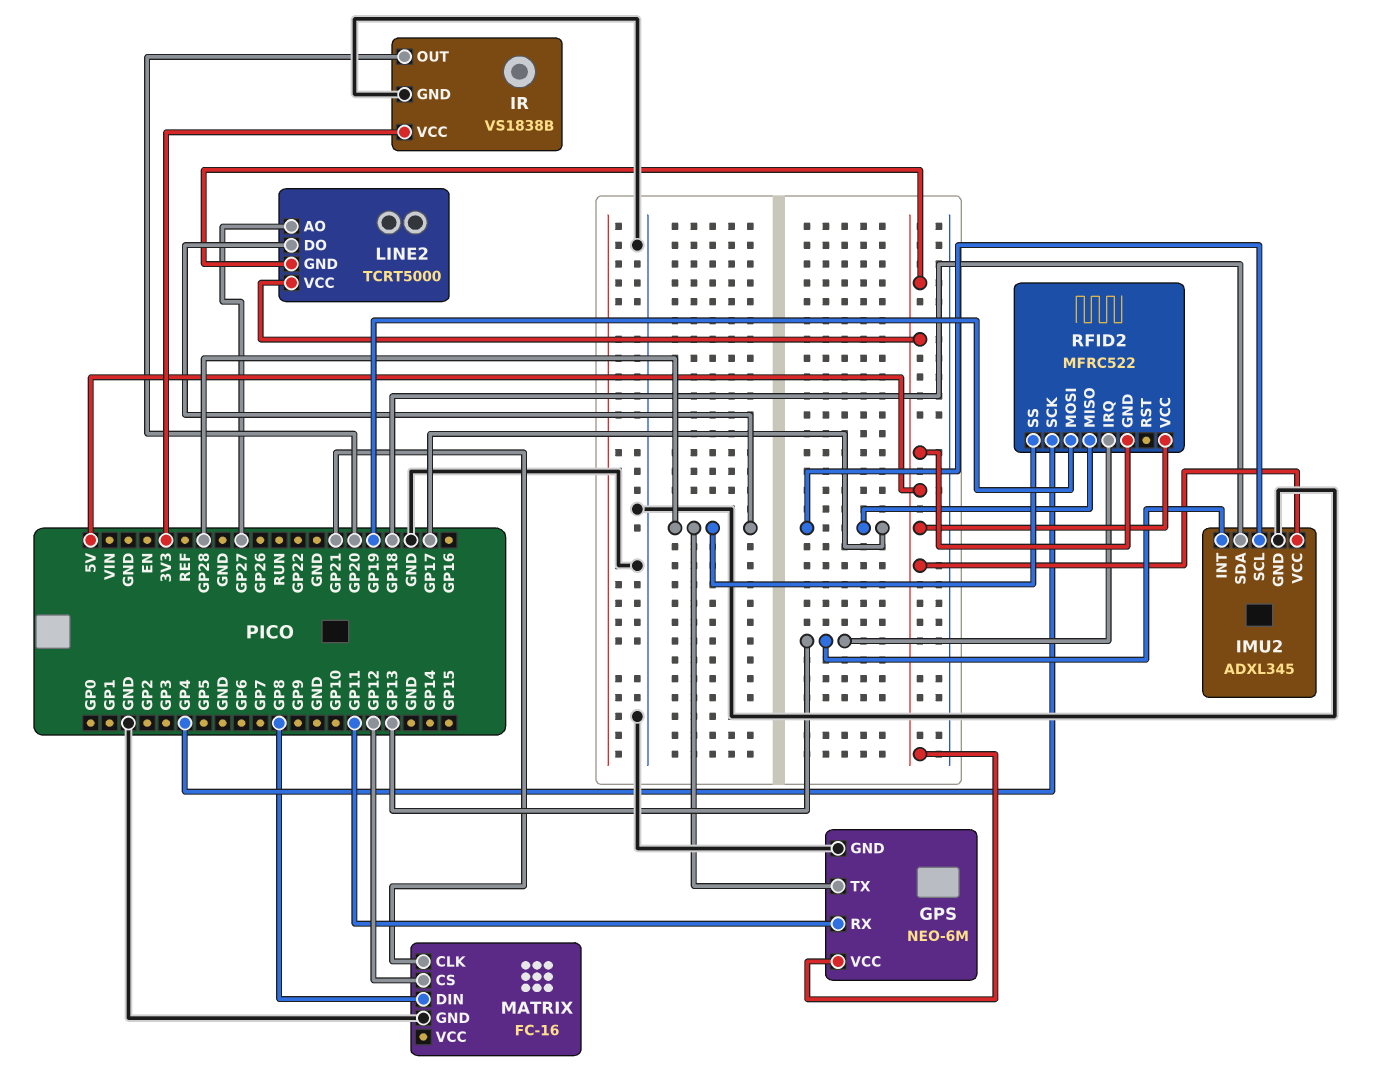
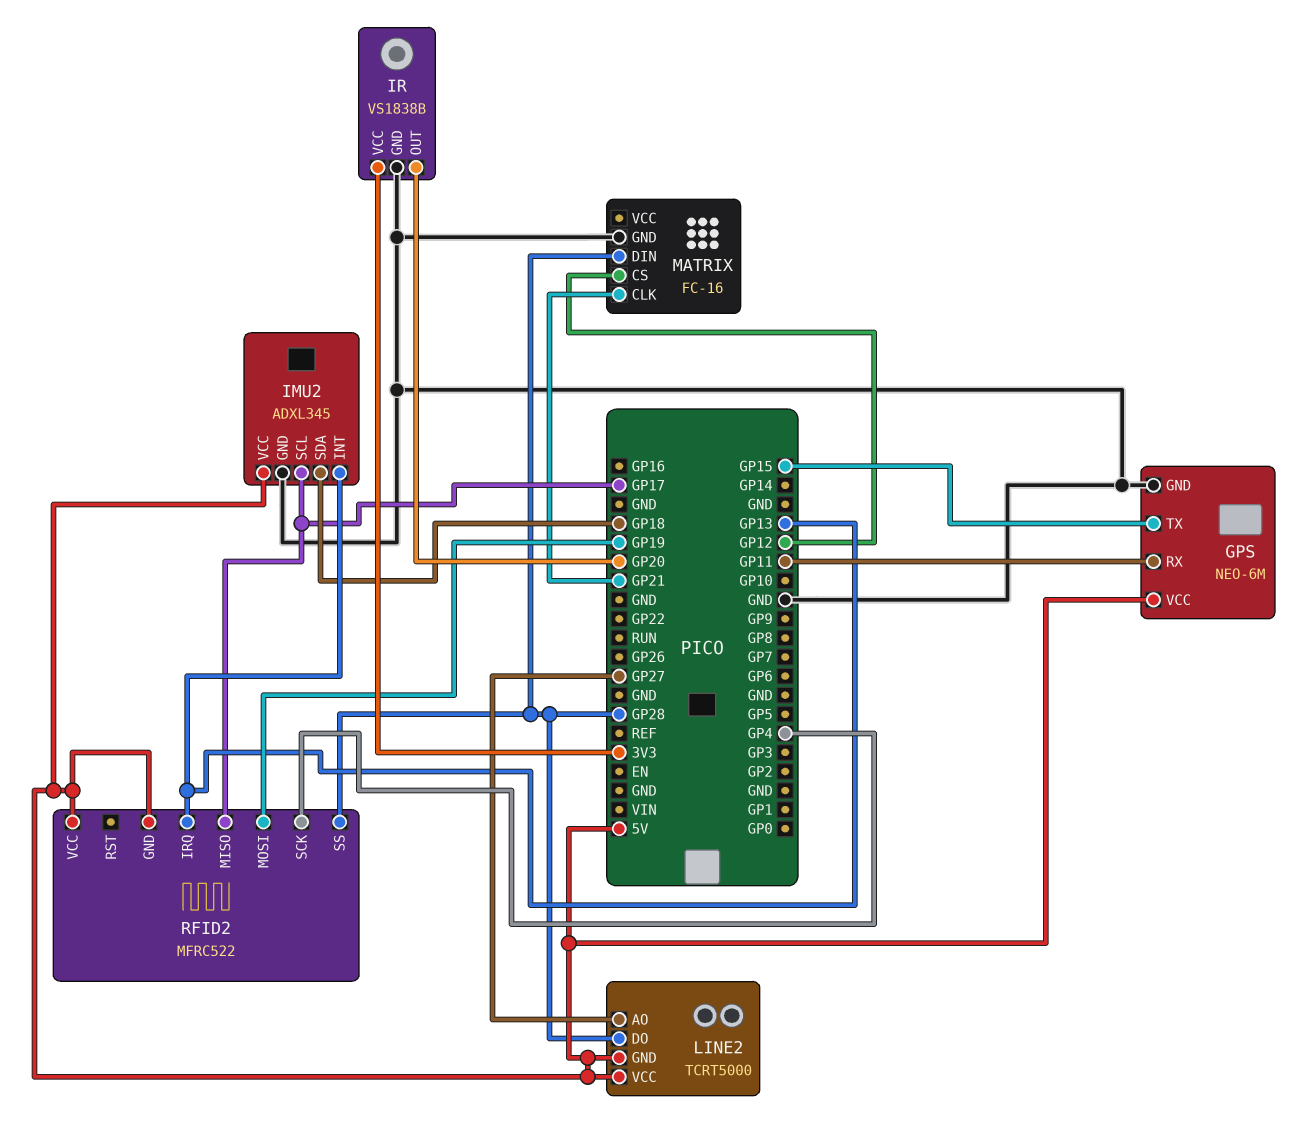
GPS pin TX: GP28 -> GP15
MATRIX pin DIN: GP8 -> GP28

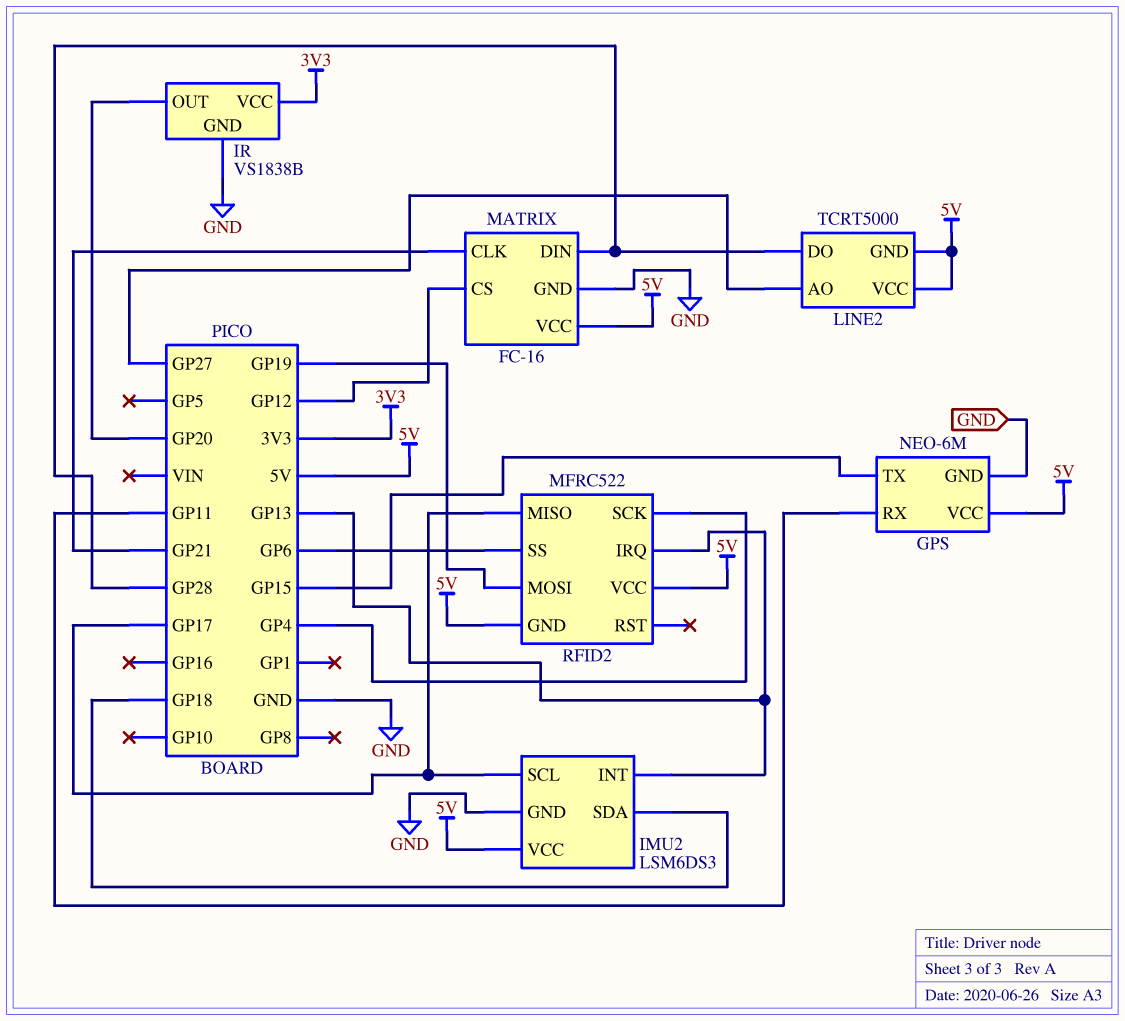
IMU2: ADXL345 -> LSM6DS3
MATRIX pin VCC: none -> 5V
RFID2 pin SS: GP28 -> GP6

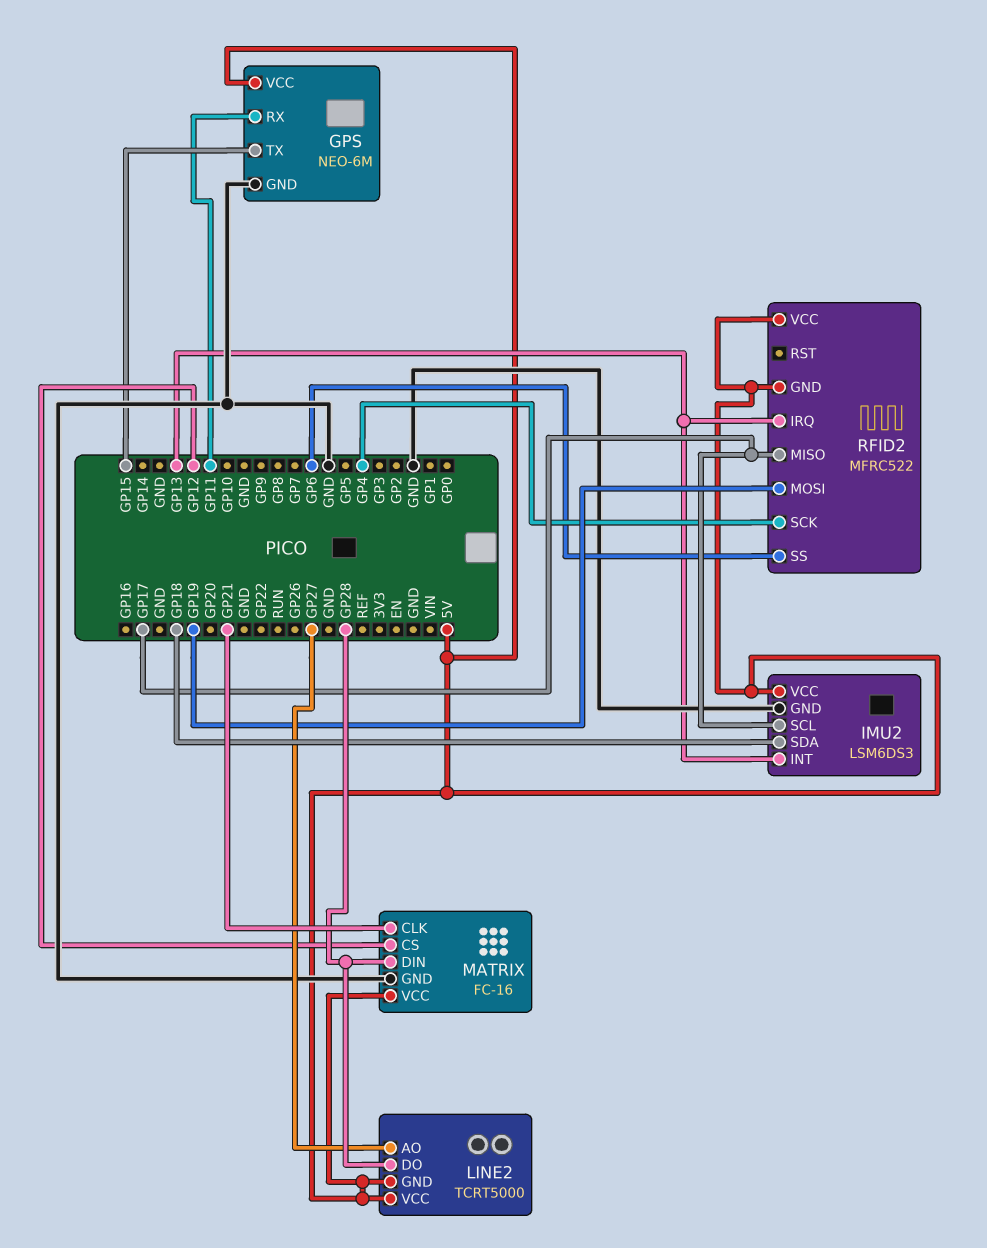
IR: VS1838B -> none
IR pin GND: GND -> none
IR pin OUT: GP20 -> none
IR pin VCC: 3V3 -> none

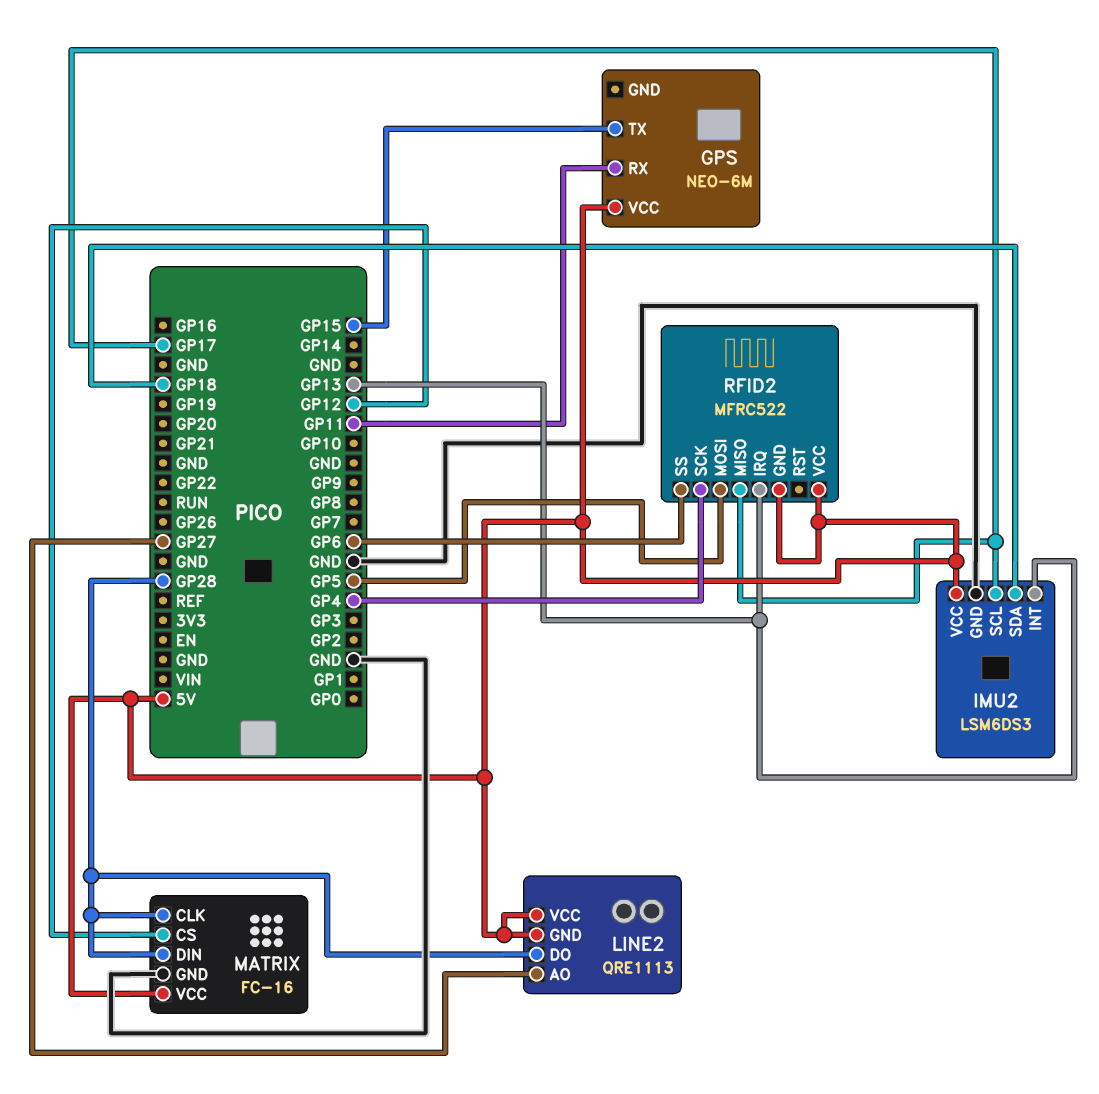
GPS pin GND: GND -> none
LINE2: TCRT5000 -> QRE1113
MATRIX pin CLK: GP21 -> GP28
RFID2 pin MOSI: GP19 -> GP5

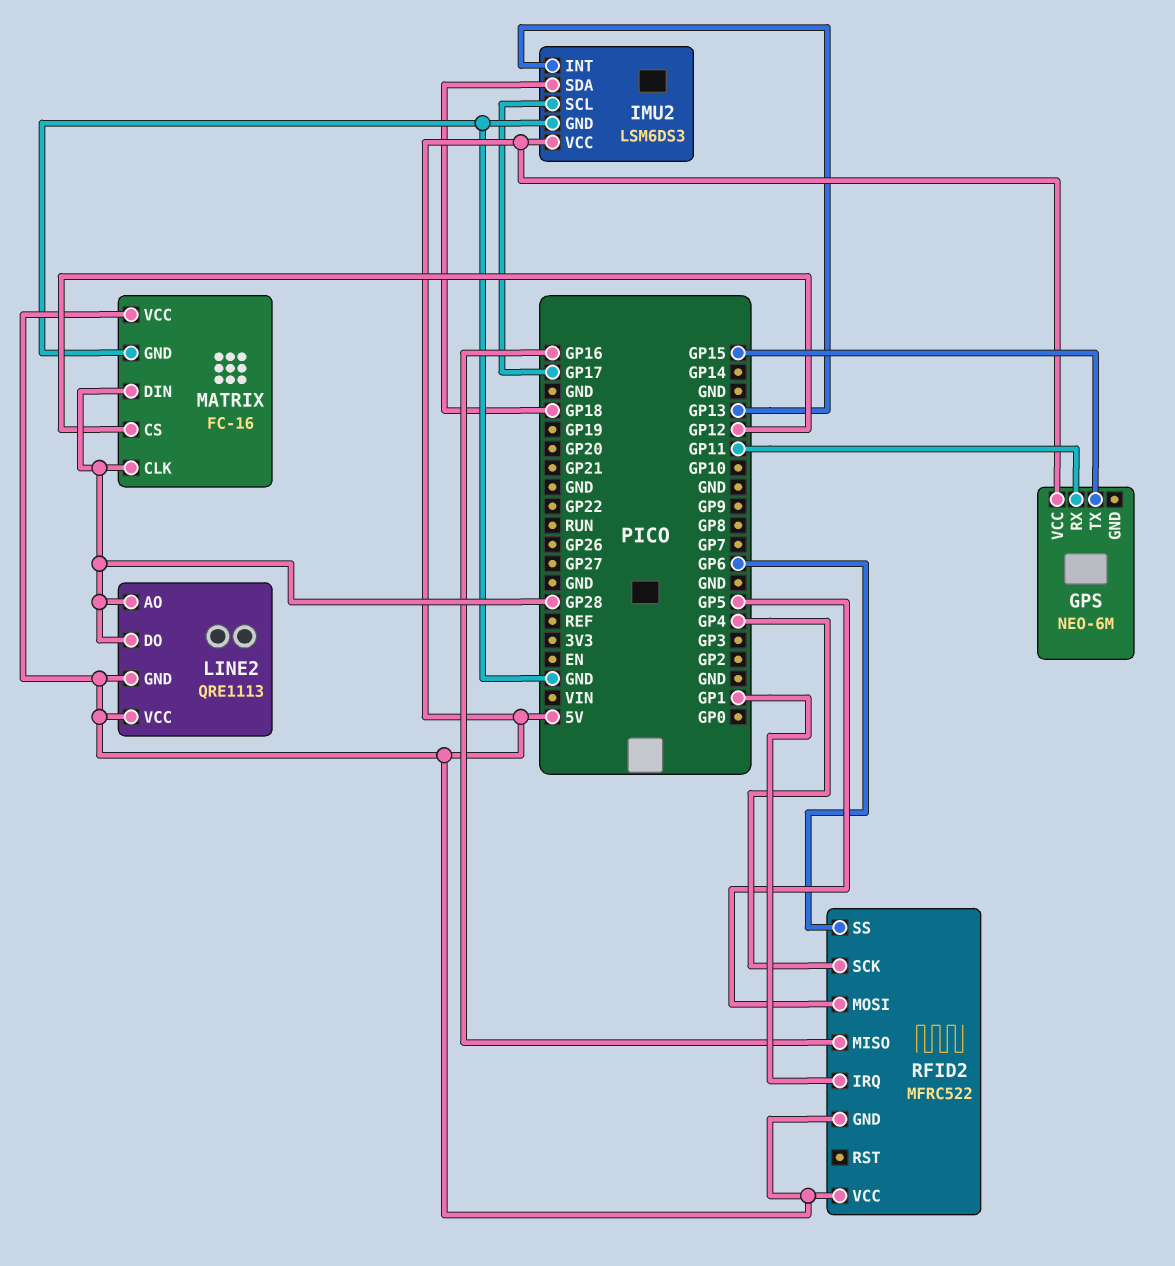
LINE2 pin AO: GP27 -> GP28
RFID2 pin IRQ: GP13 -> GP1
RFID2 pin MISO: GP17 -> GP16

